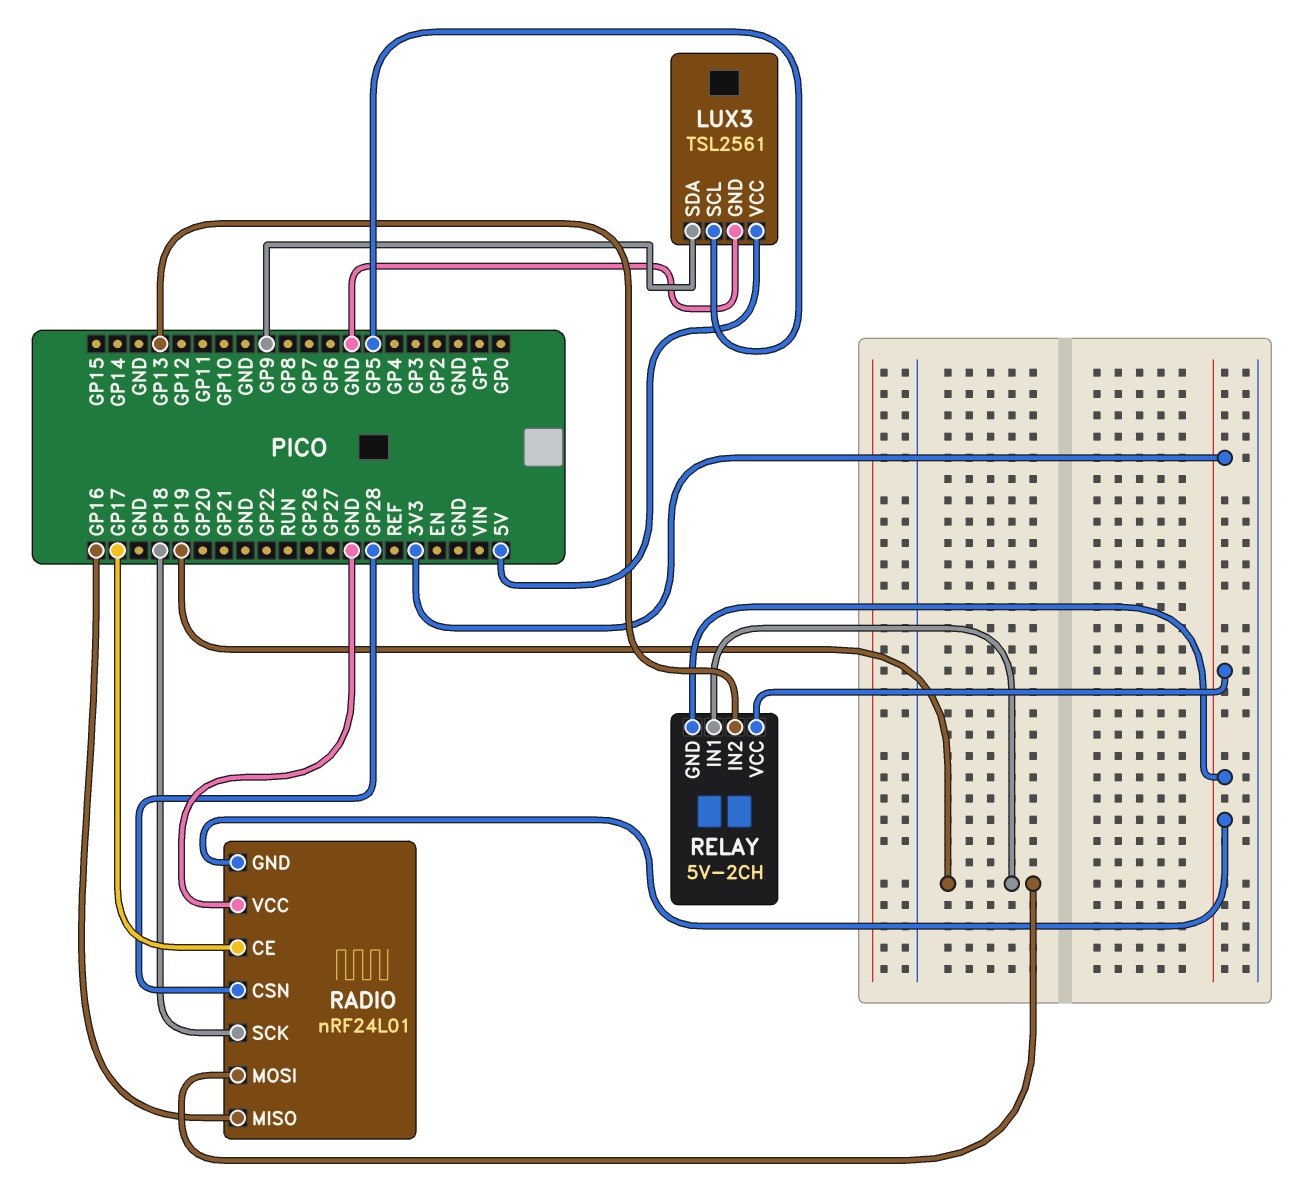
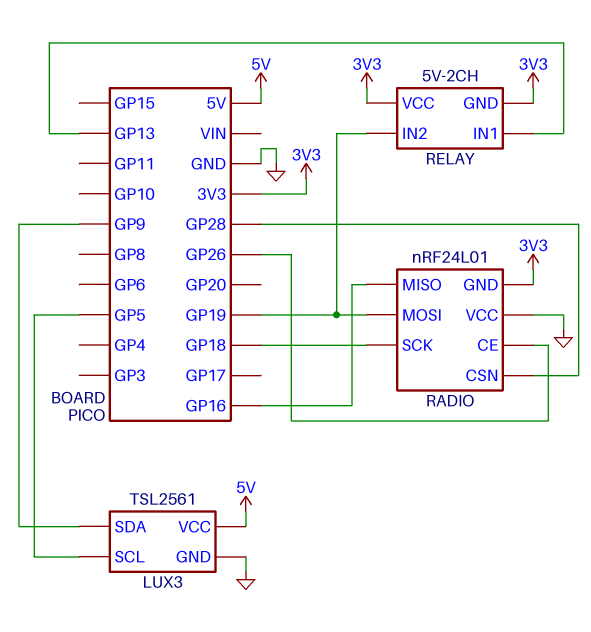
RADIO pin CE: GP17 -> GP26
RELAY pin IN1: GP19 -> GP13
RELAY pin IN2: GP13 -> GP19

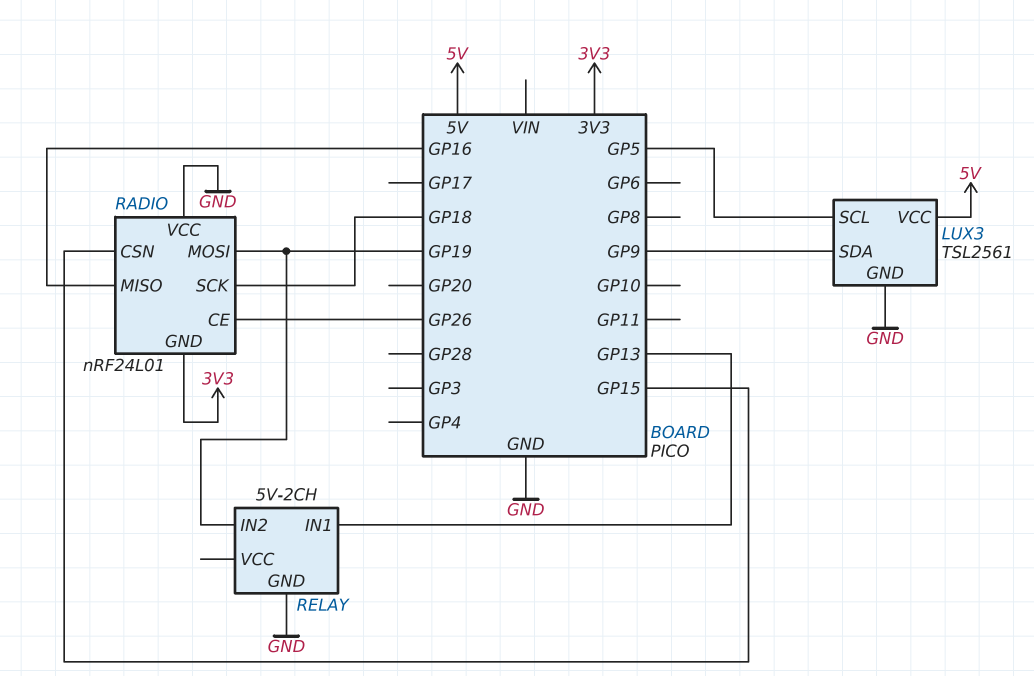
RADIO pin CSN: GP28 -> GP15
RELAY pin GND: 3V3 -> GND
RELAY pin VCC: 3V3 -> none

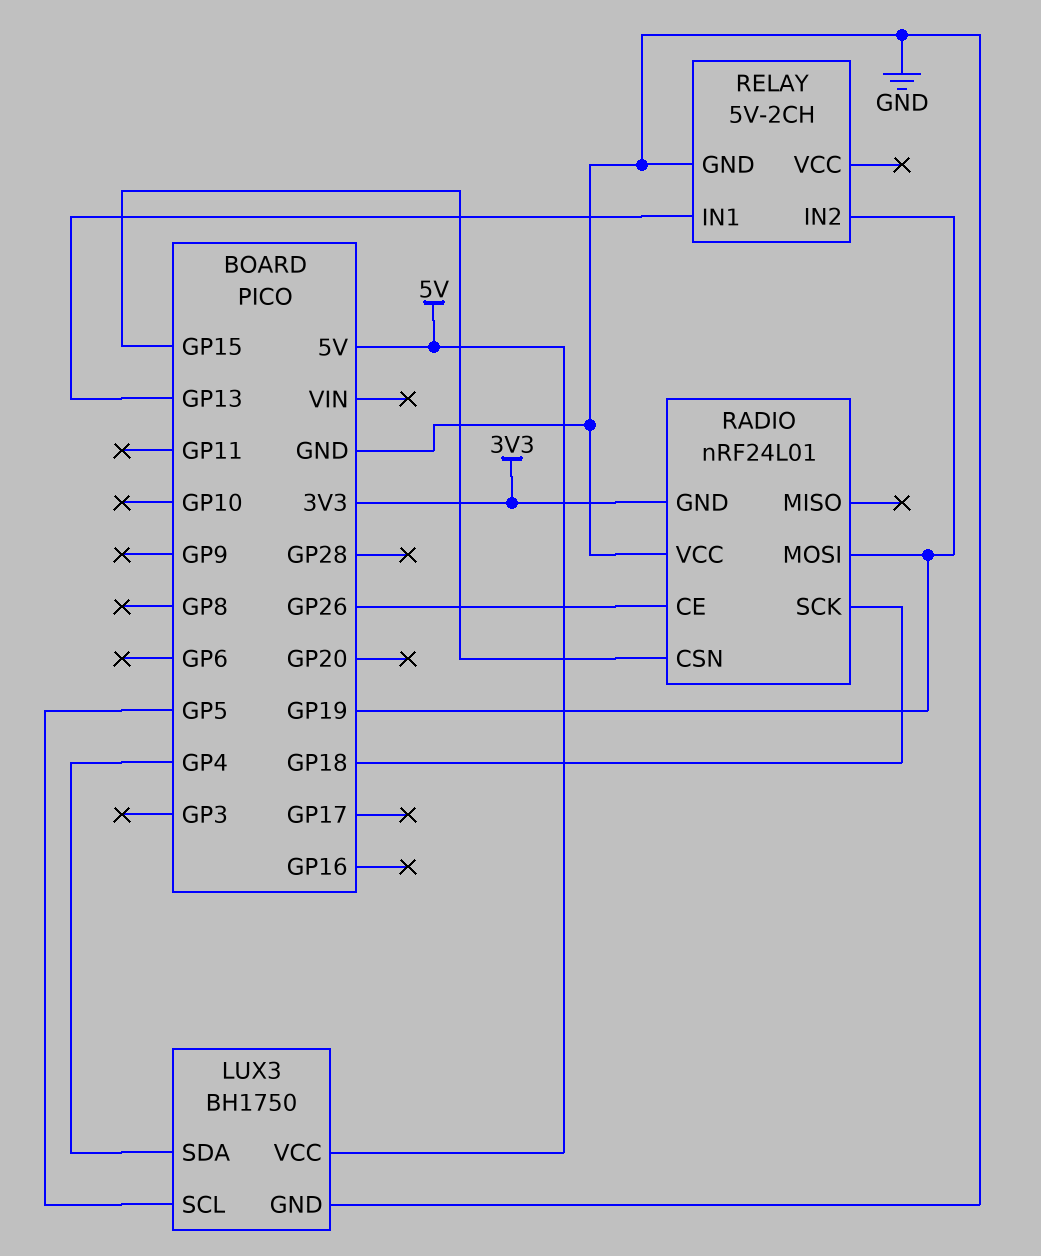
LUX3: TSL2561 -> BH1750
LUX3 pin SDA: GP9 -> GP4
RADIO pin MISO: GP16 -> none

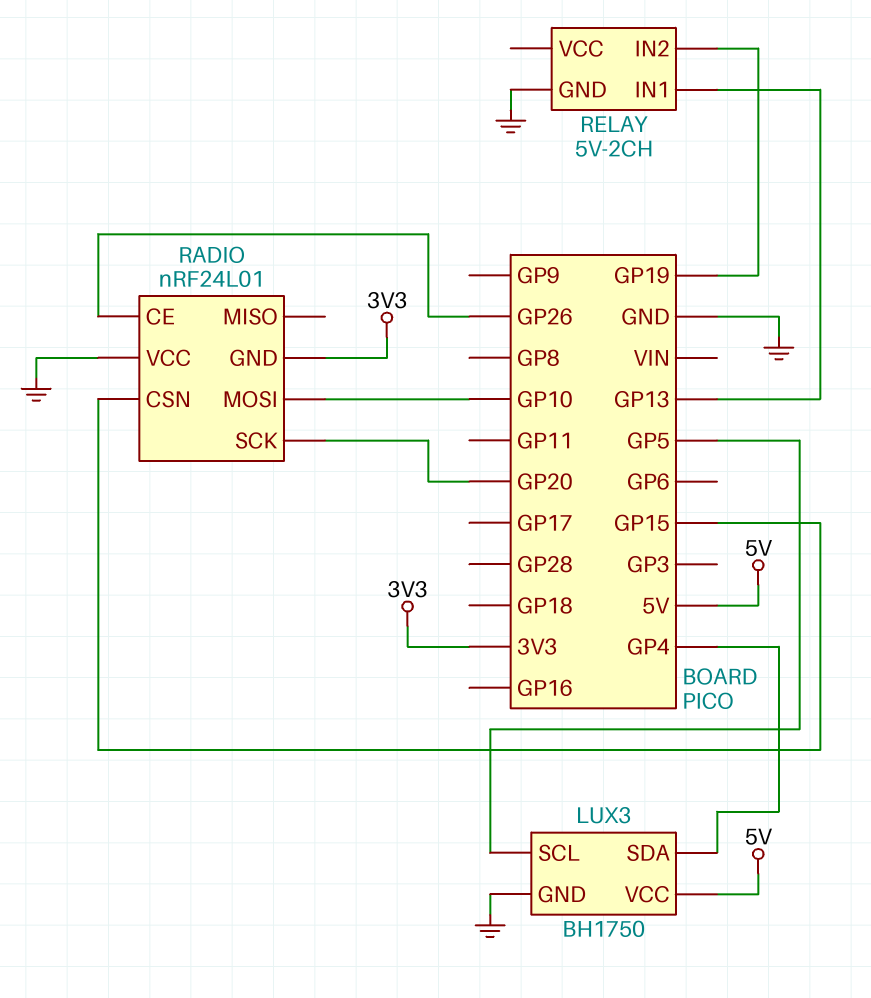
RADIO pin MOSI: GP19 -> GP10
RADIO pin SCK: GP18 -> GP20

